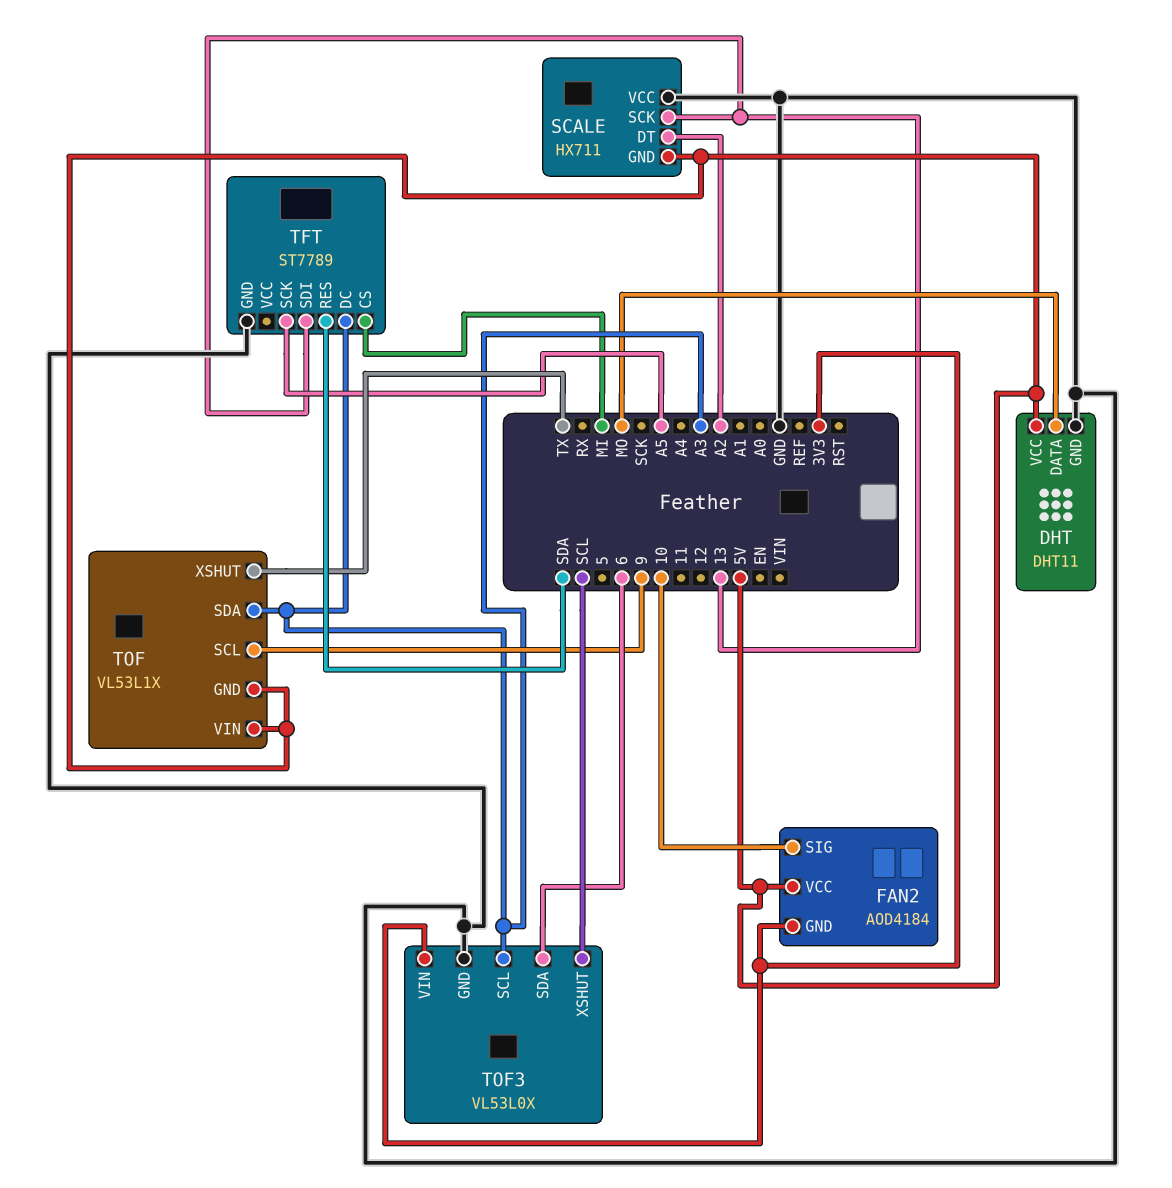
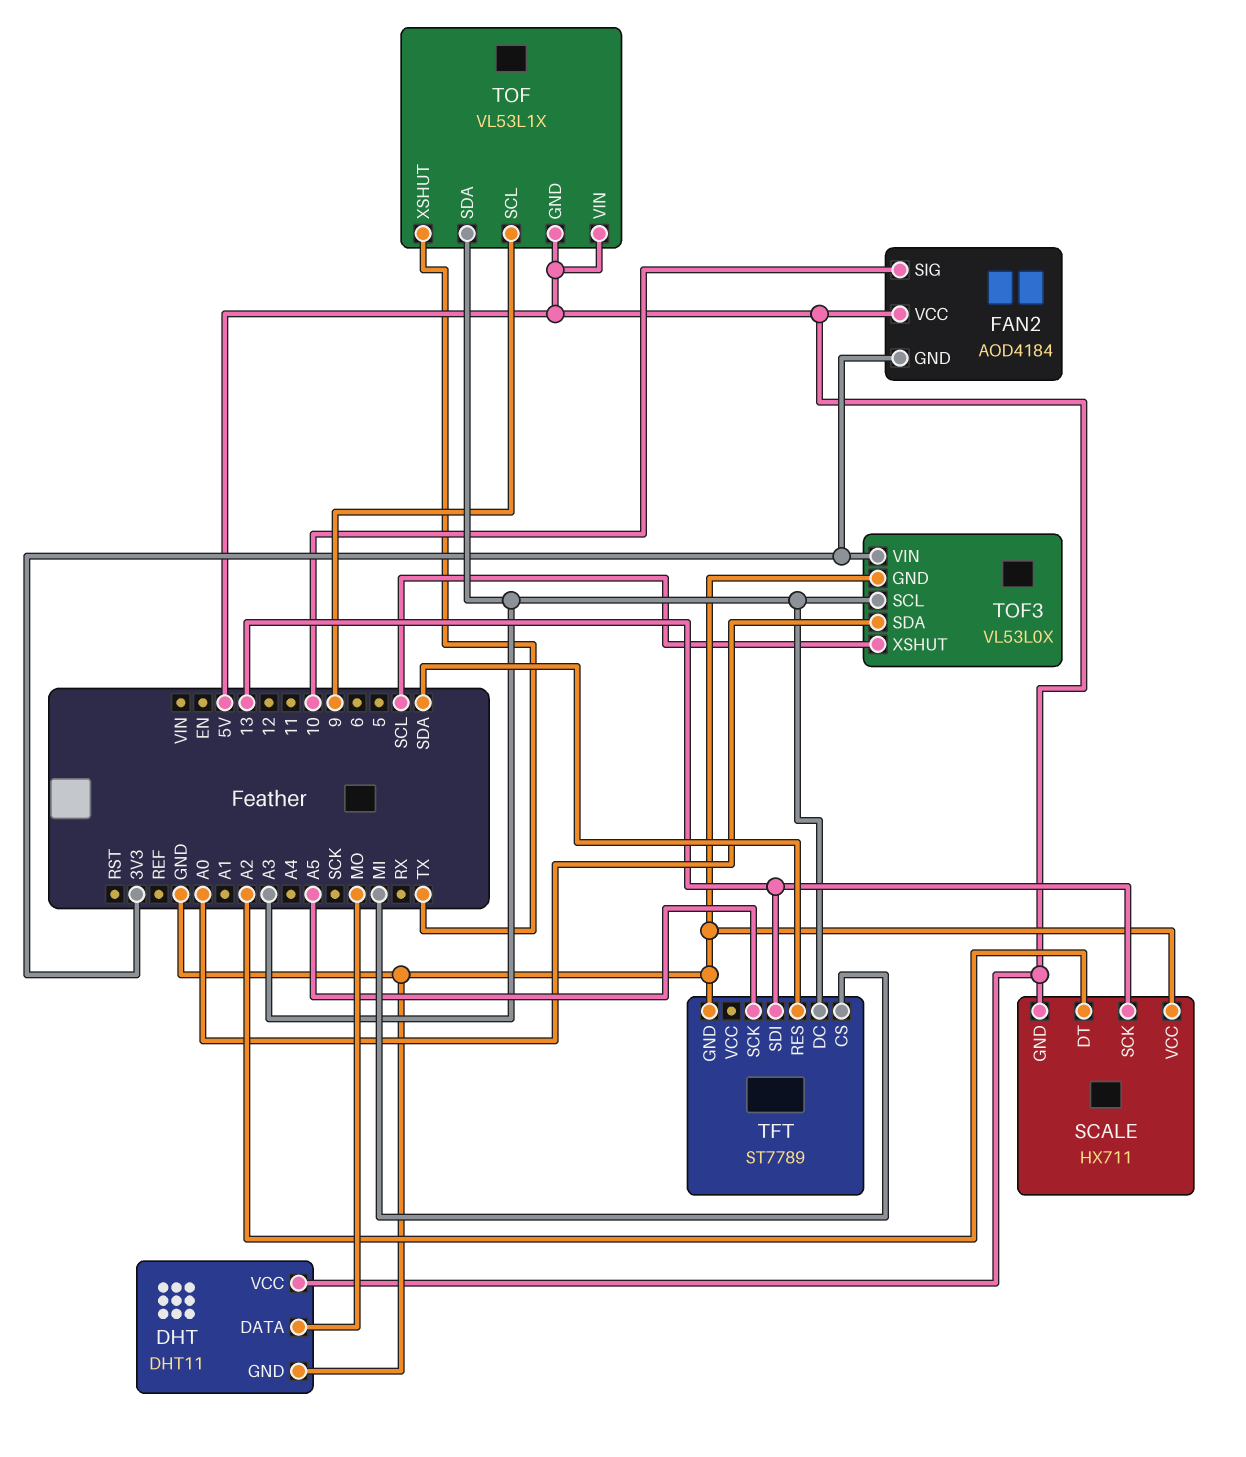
TOF3 pin SDA: 6 -> A0

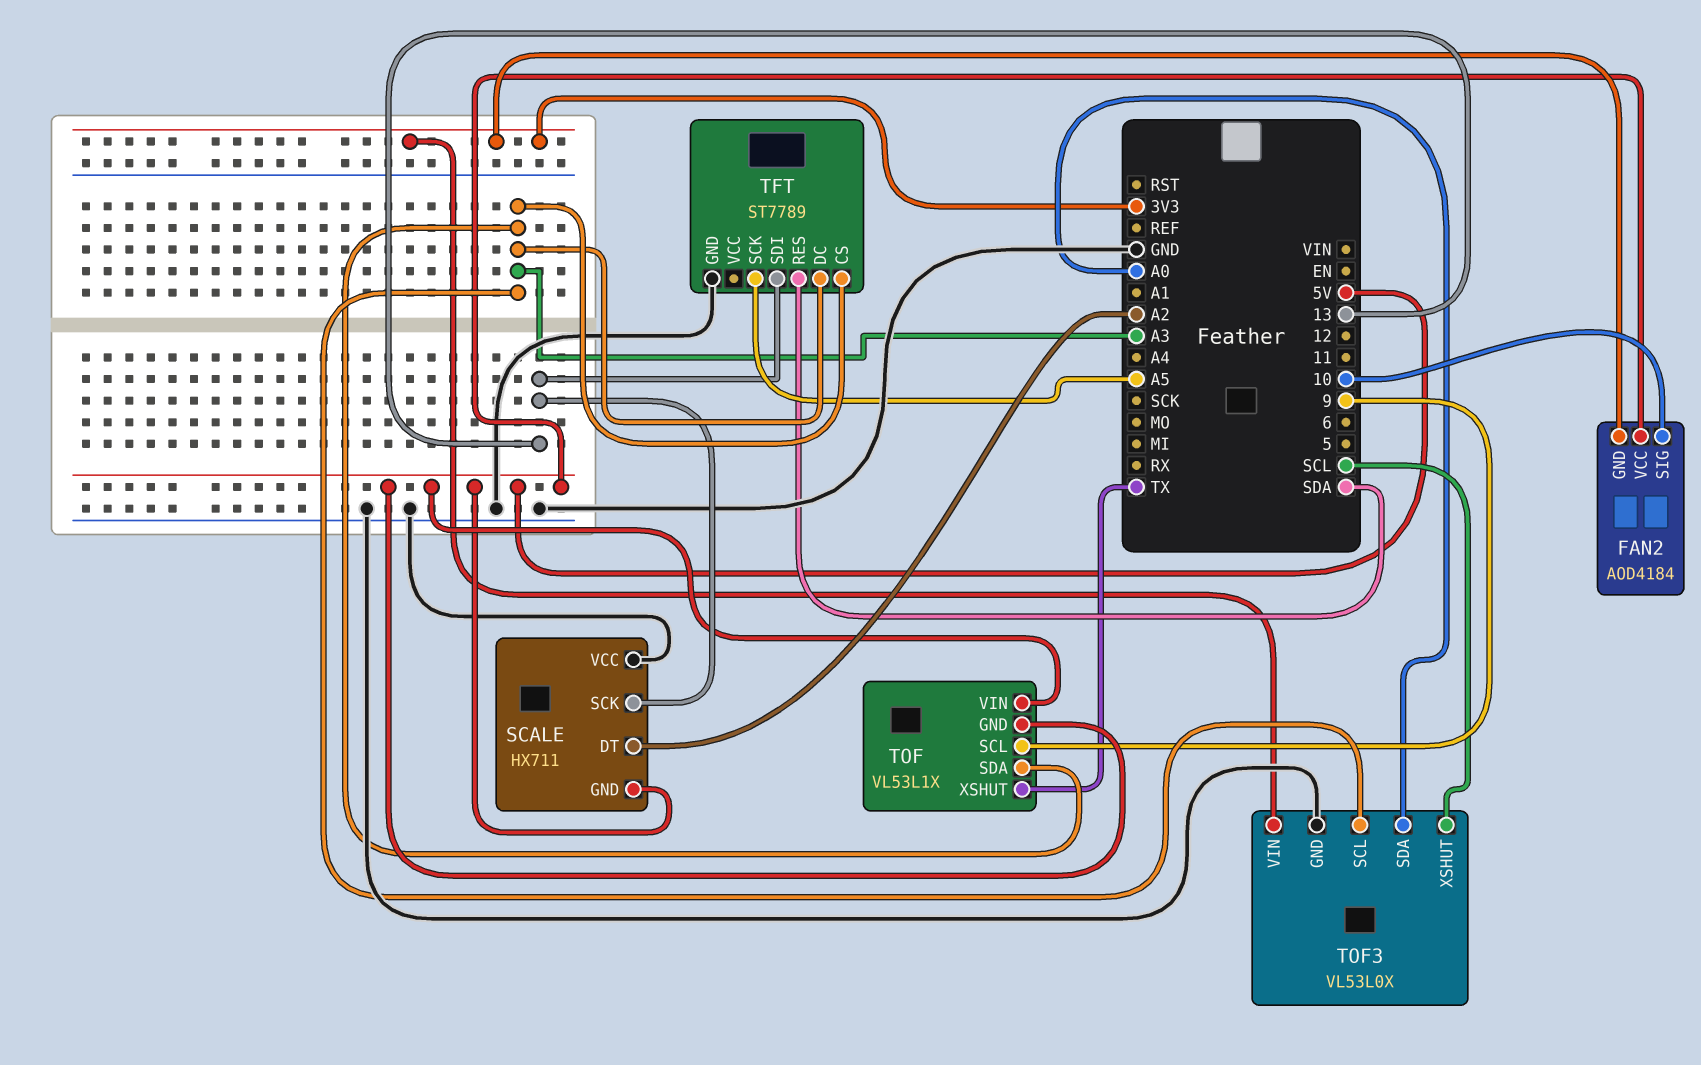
DHT: DHT11 -> none
DHT pin DATA: MO -> none
DHT pin GND: GND -> none
DHT pin VCC: 5V -> none
TFT pin CS: MI -> A3

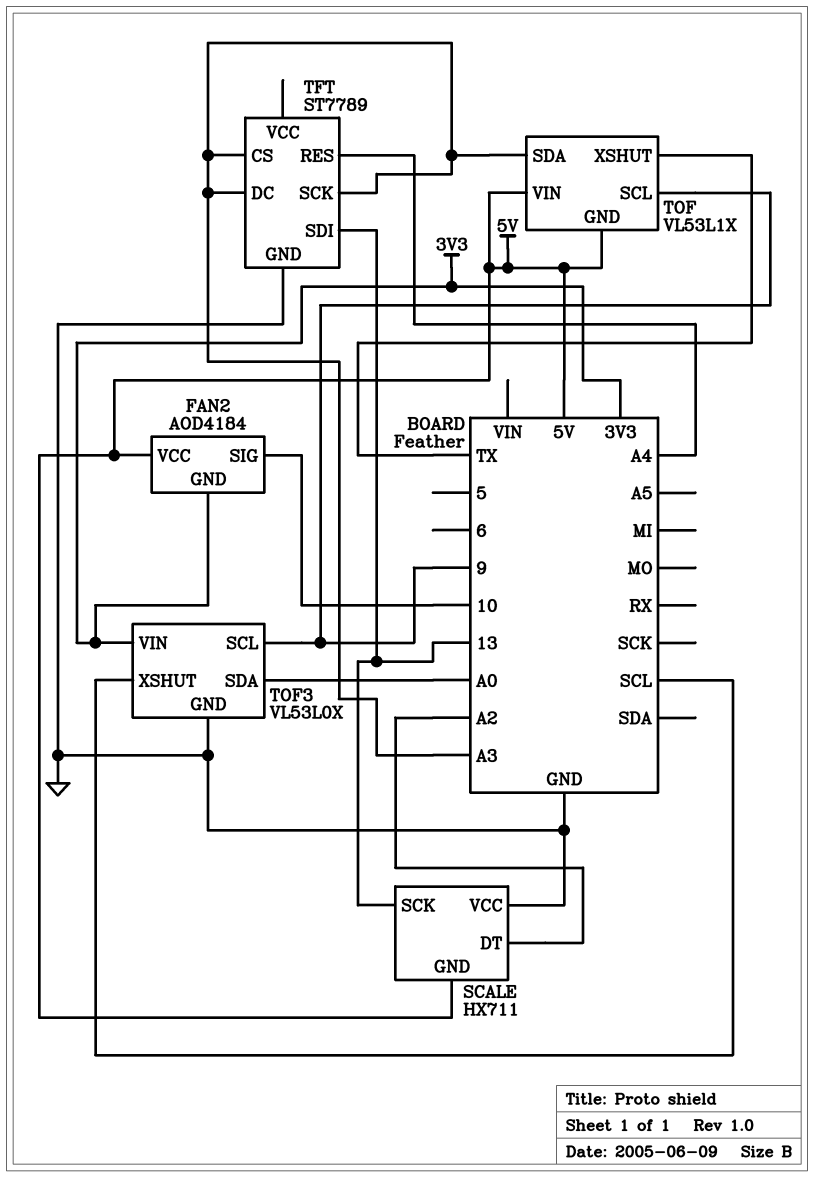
TFT pin RES: SDA -> A4
TFT pin SCK: A5 -> A3
TOF3 pin SCL: A3 -> 9

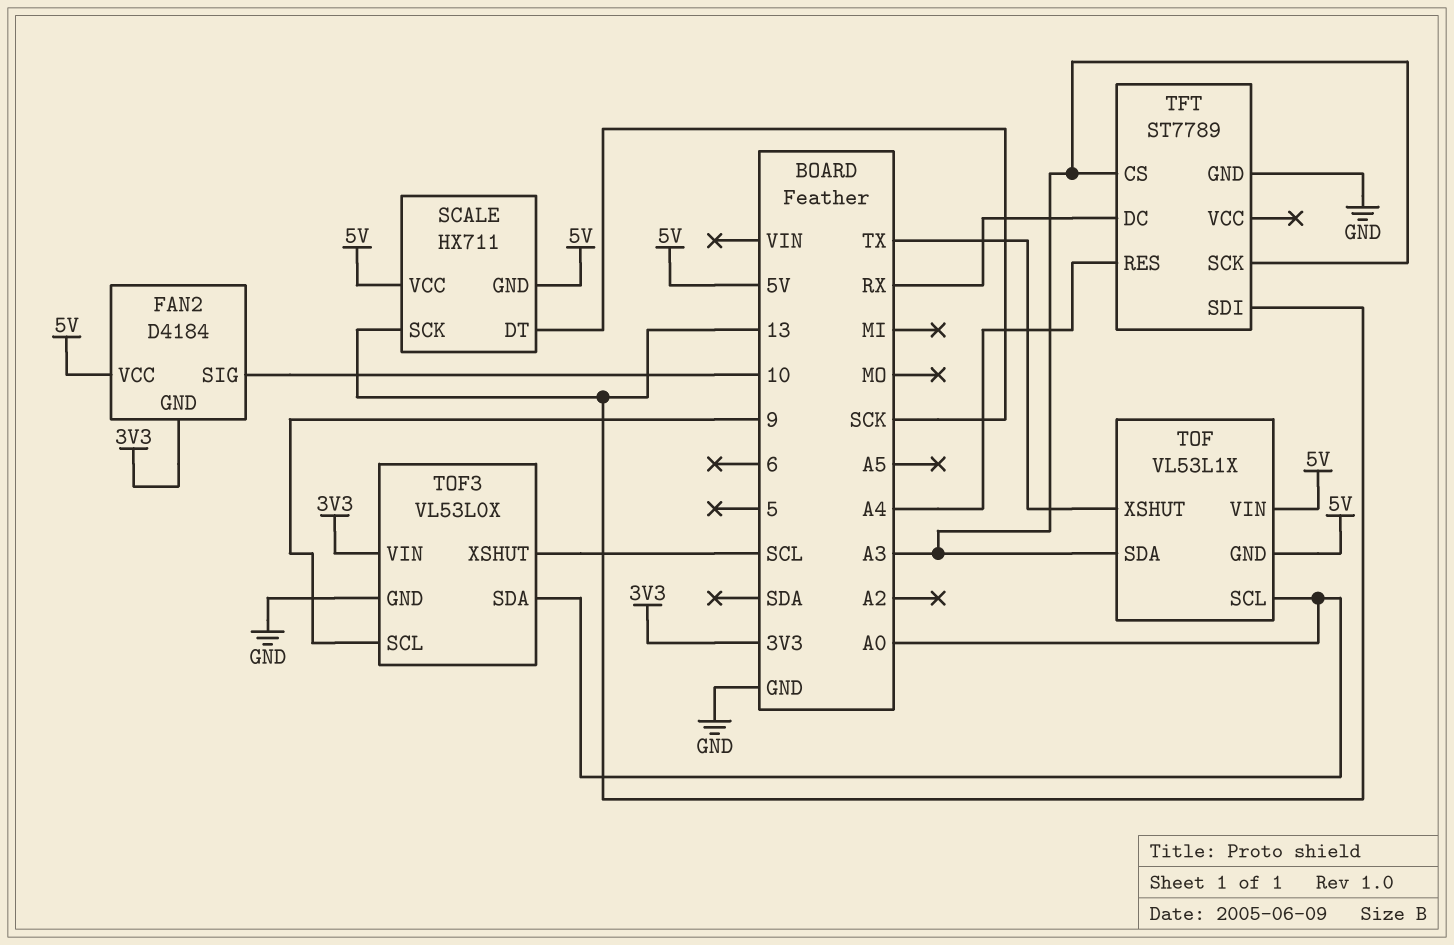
FAN2: AOD4184 -> D4184
SCALE pin DT: A2 -> SCK
SCALE pin VCC: GND -> 5V
TFT pin DC: A3 -> RX
TOF pin SCL: 9 -> A0

